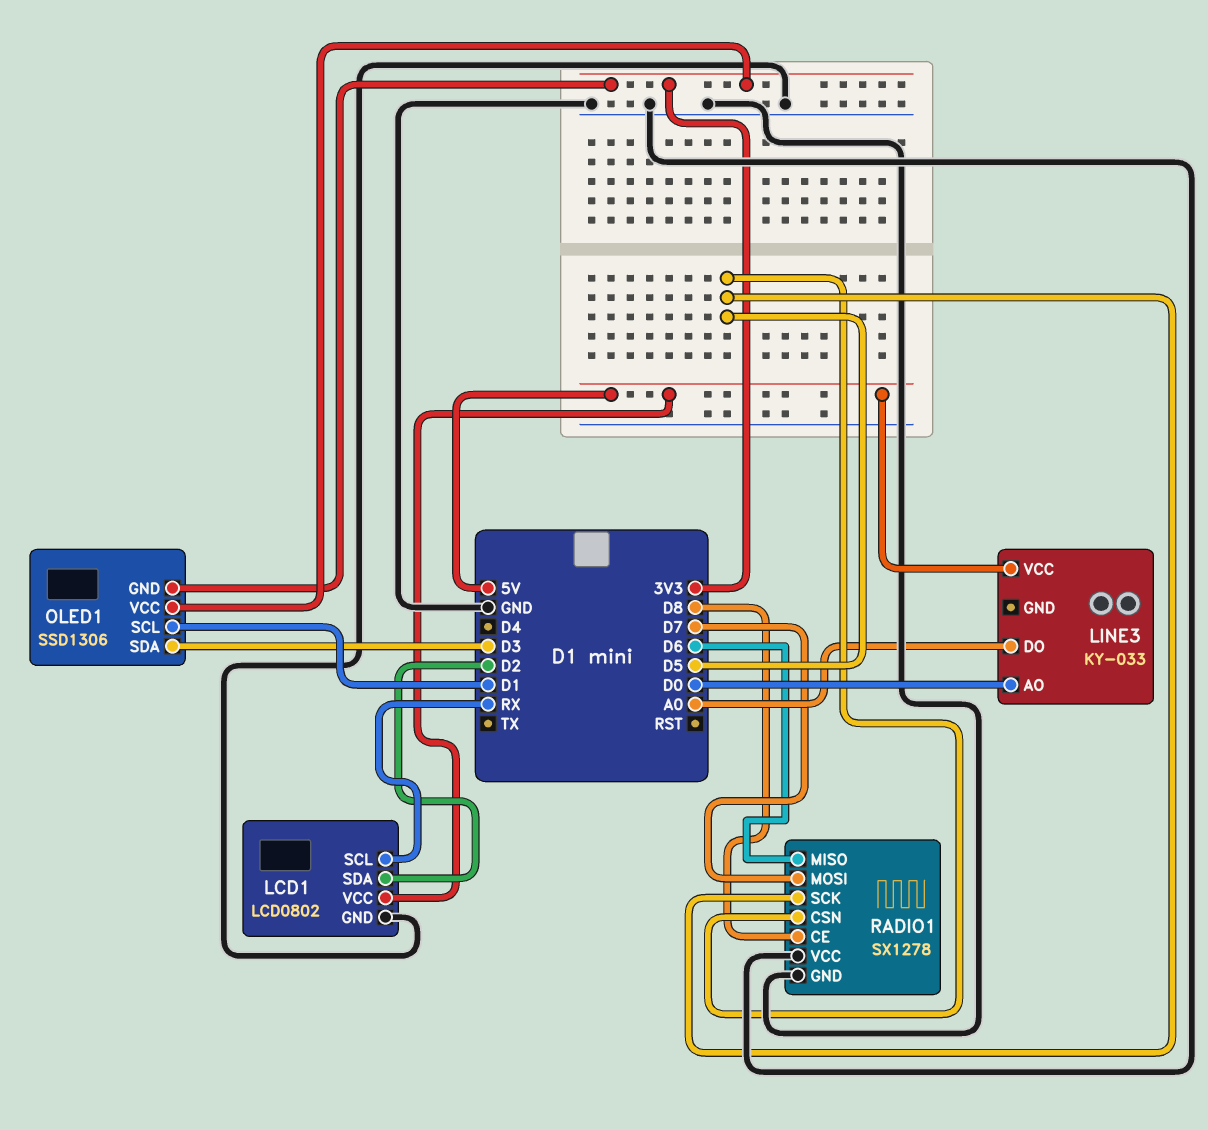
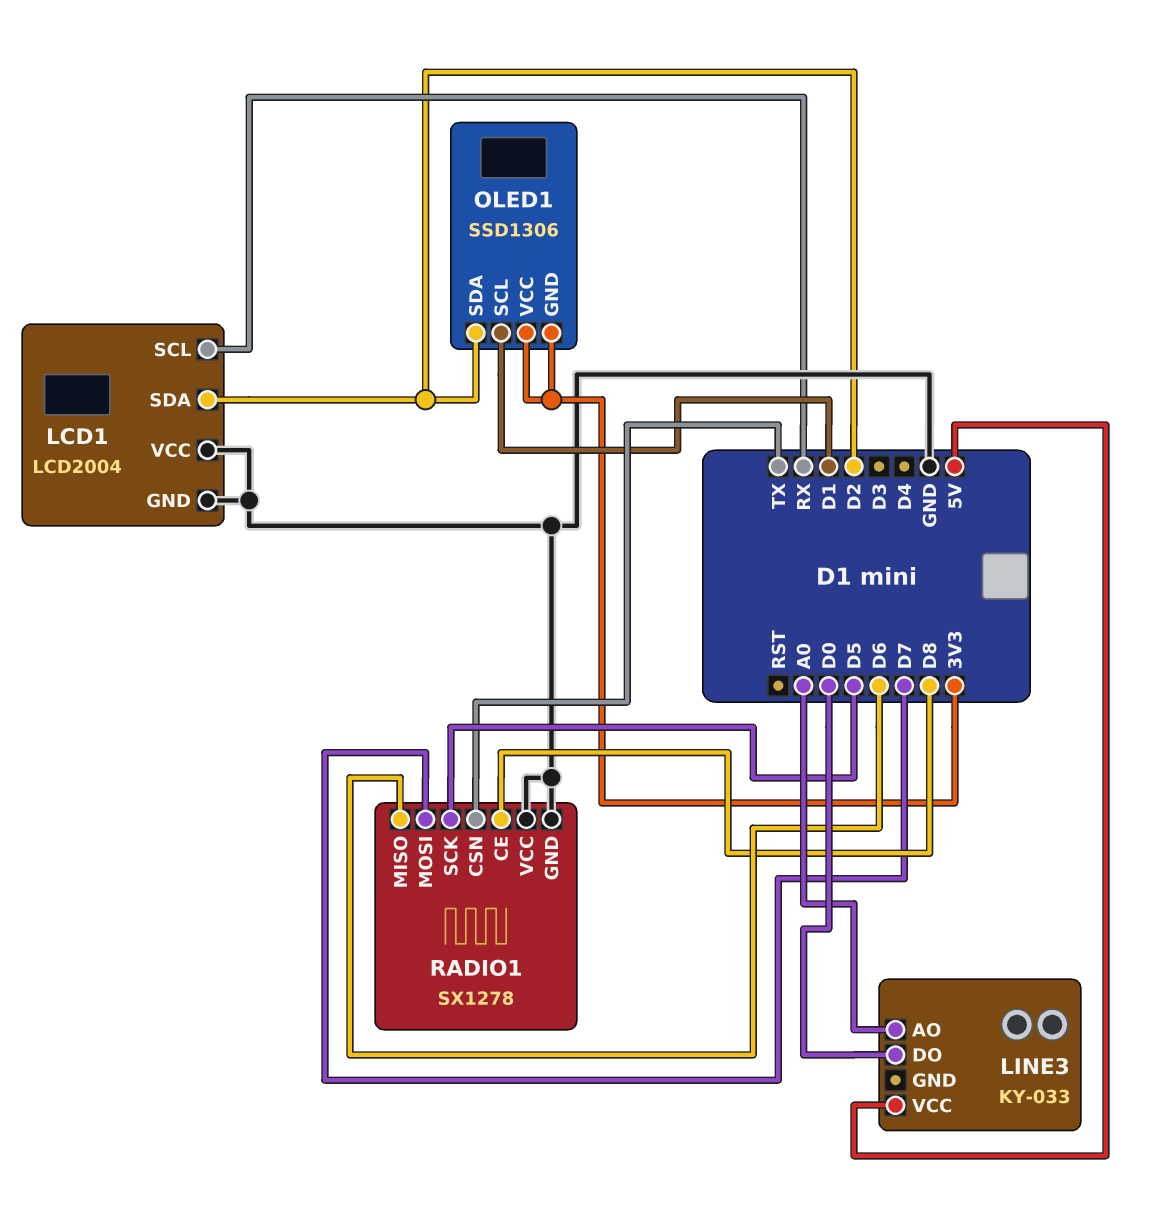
LCD1: LCD0802 -> LCD2004
LCD1 pin VCC: 5V -> GND
LINE3 pin AO: D0 -> A0
LINE3 pin DO: A0 -> D0
OLED1 pin SDA: D3 -> D2
RADIO1 pin CSN: D5 -> TX

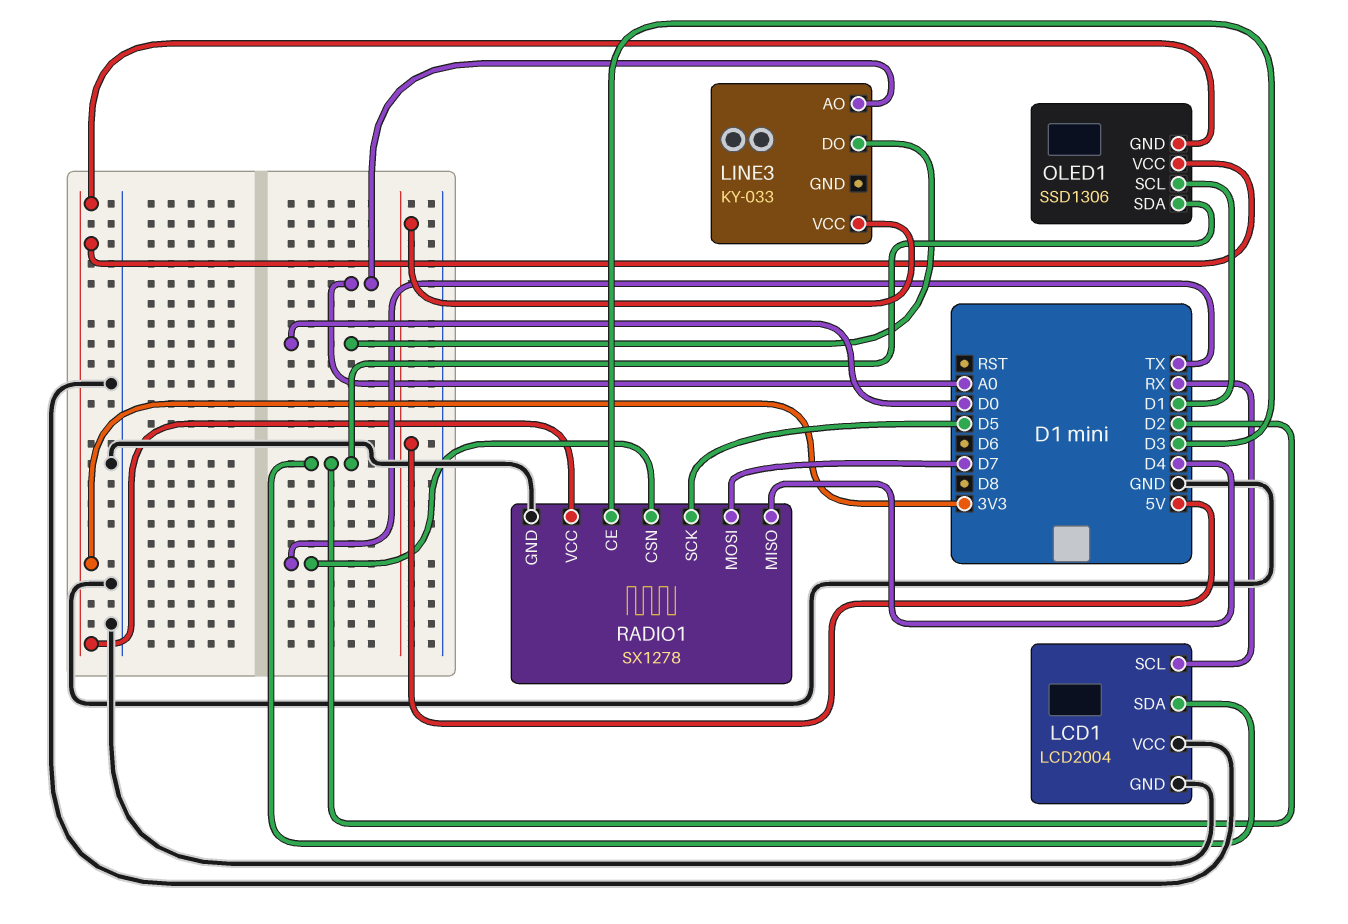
RADIO1 pin CE: D8 -> D3
RADIO1 pin MISO: D6 -> D4
RADIO1 pin VCC: GND -> 3V3

